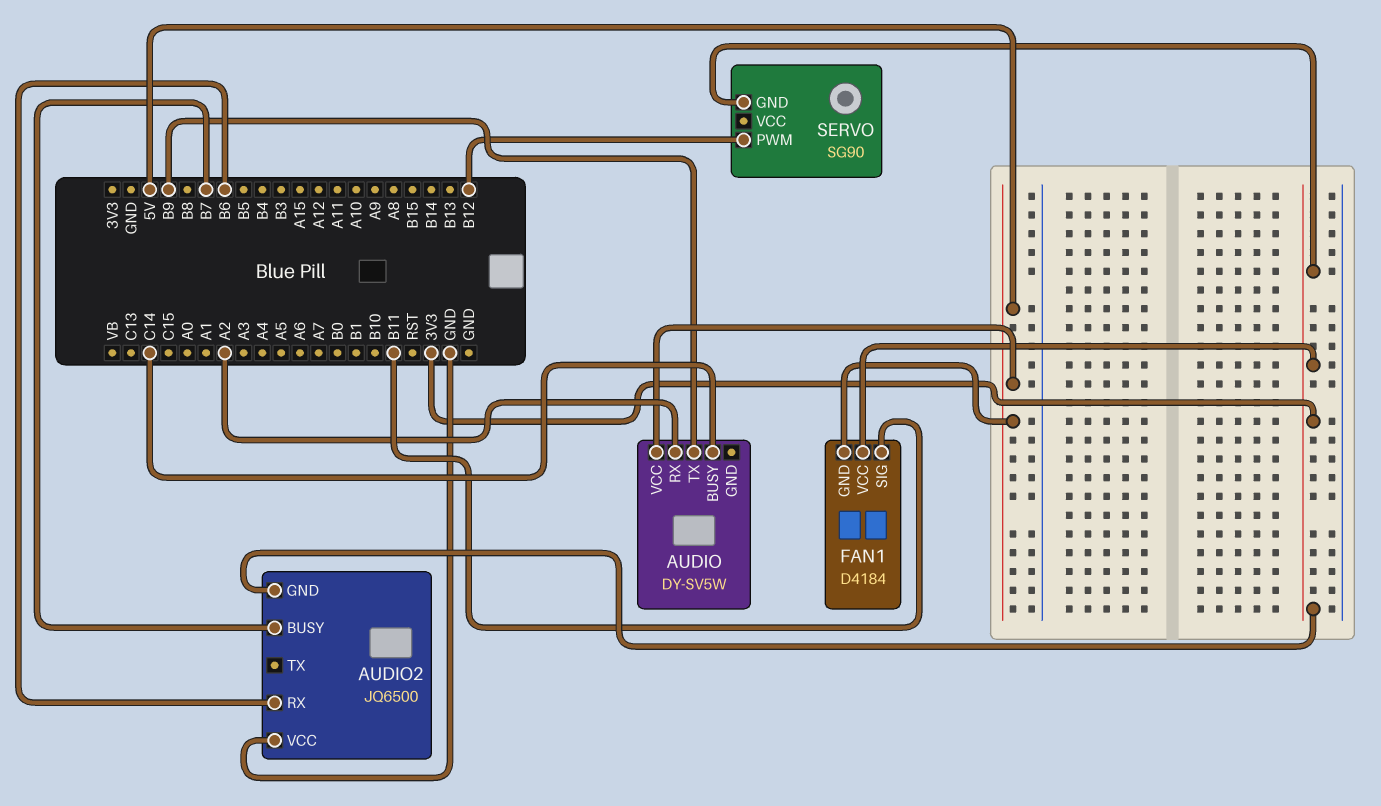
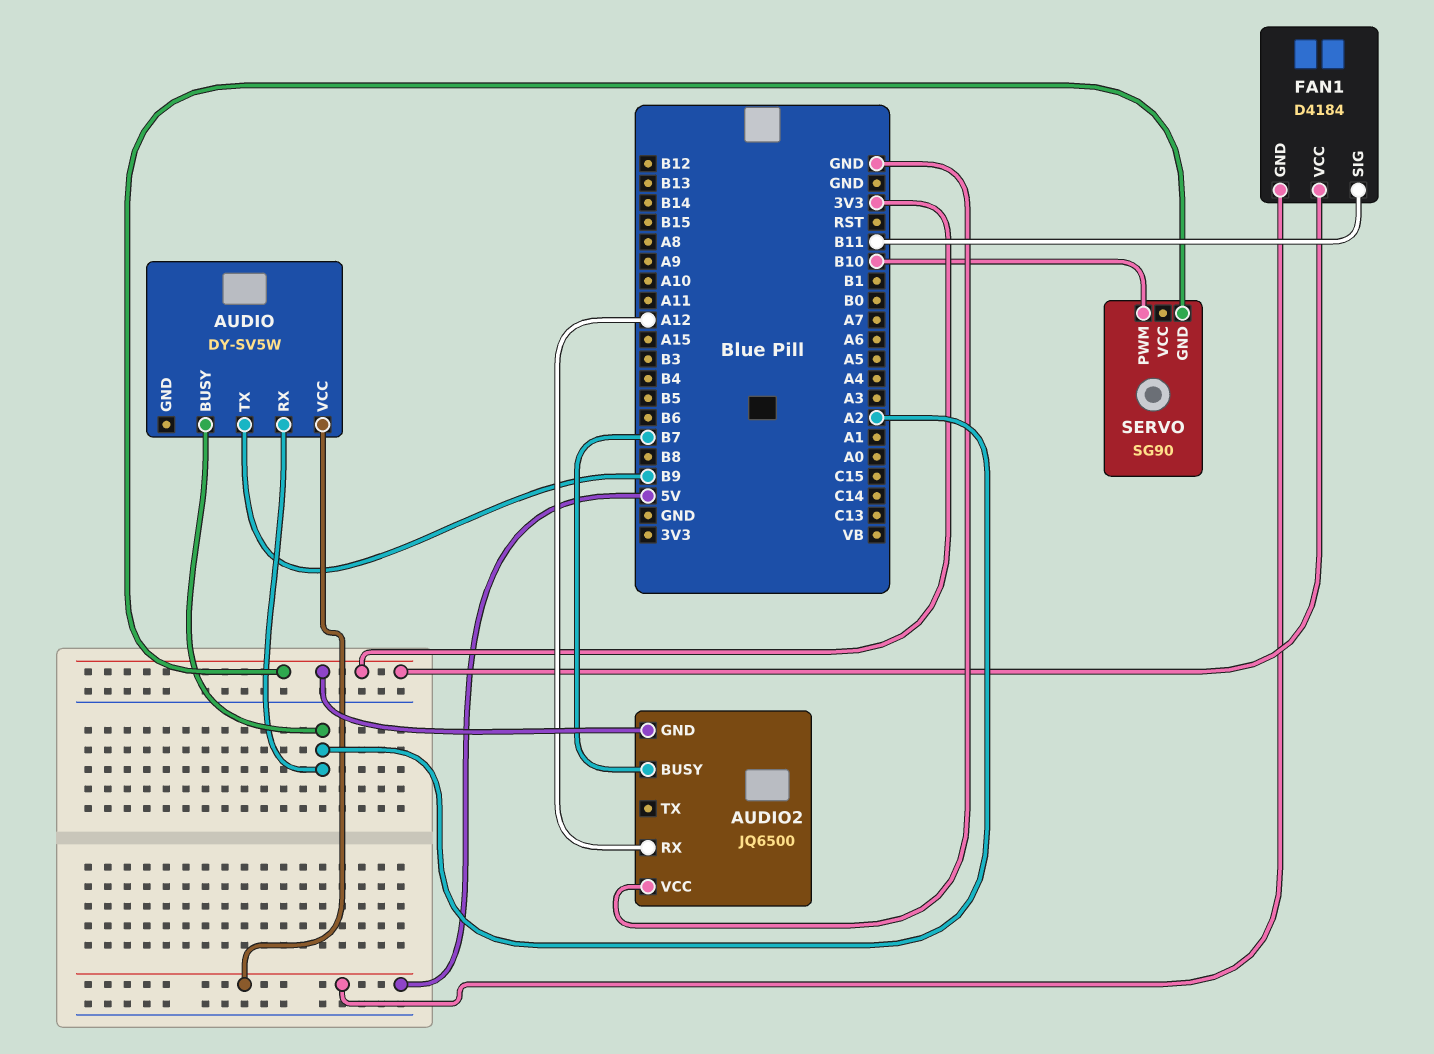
AUDIO pin BUSY: C14 -> A2
AUDIO2 pin RX: B6 -> A12
SERVO pin PWM: B12 -> B10

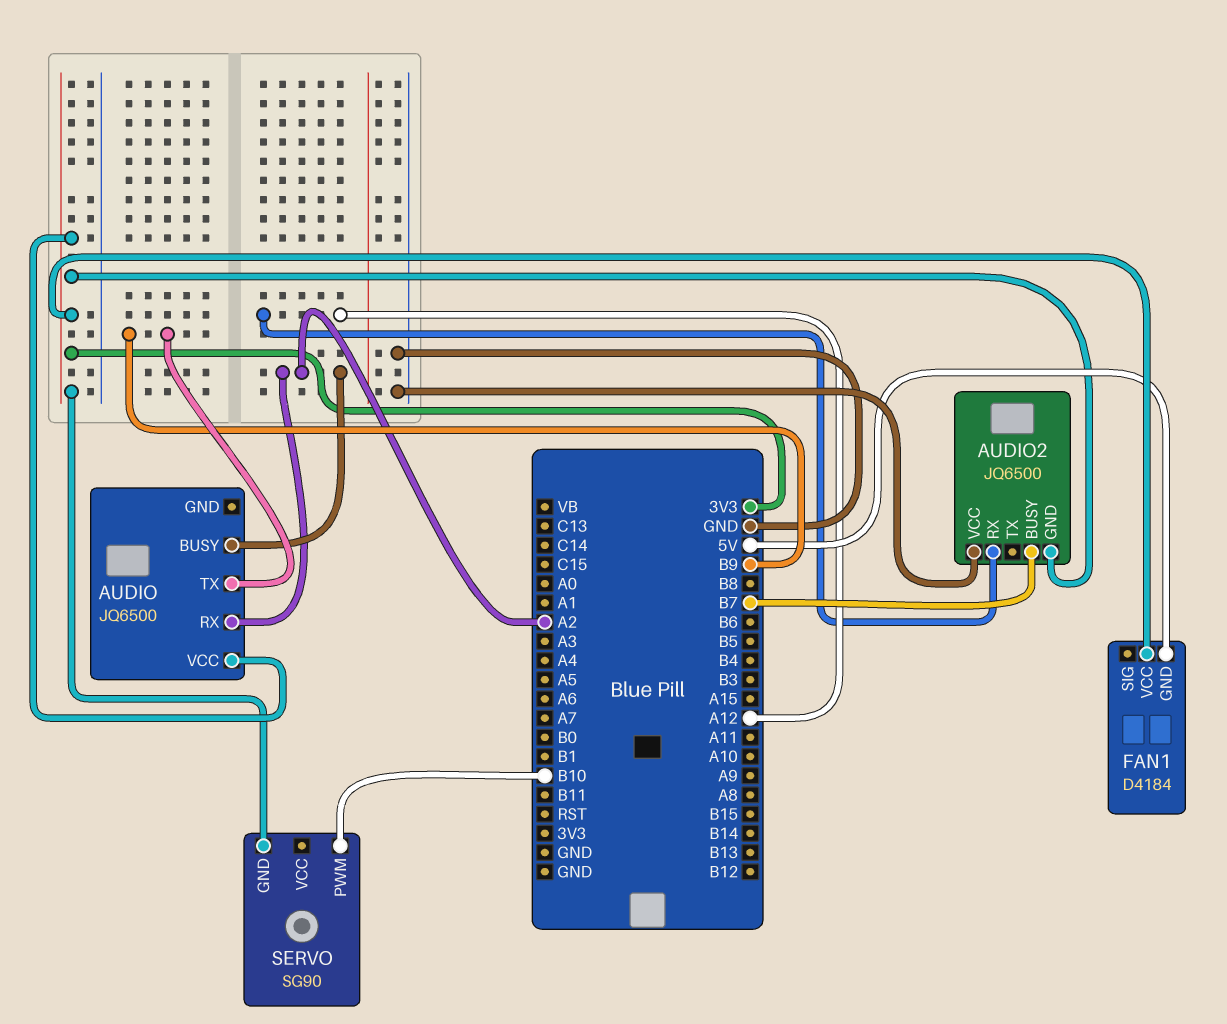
AUDIO: DY-SV5W -> JQ6500
AUDIO pin VCC: 5V -> 3V3
FAN1 pin SIG: B11 -> none

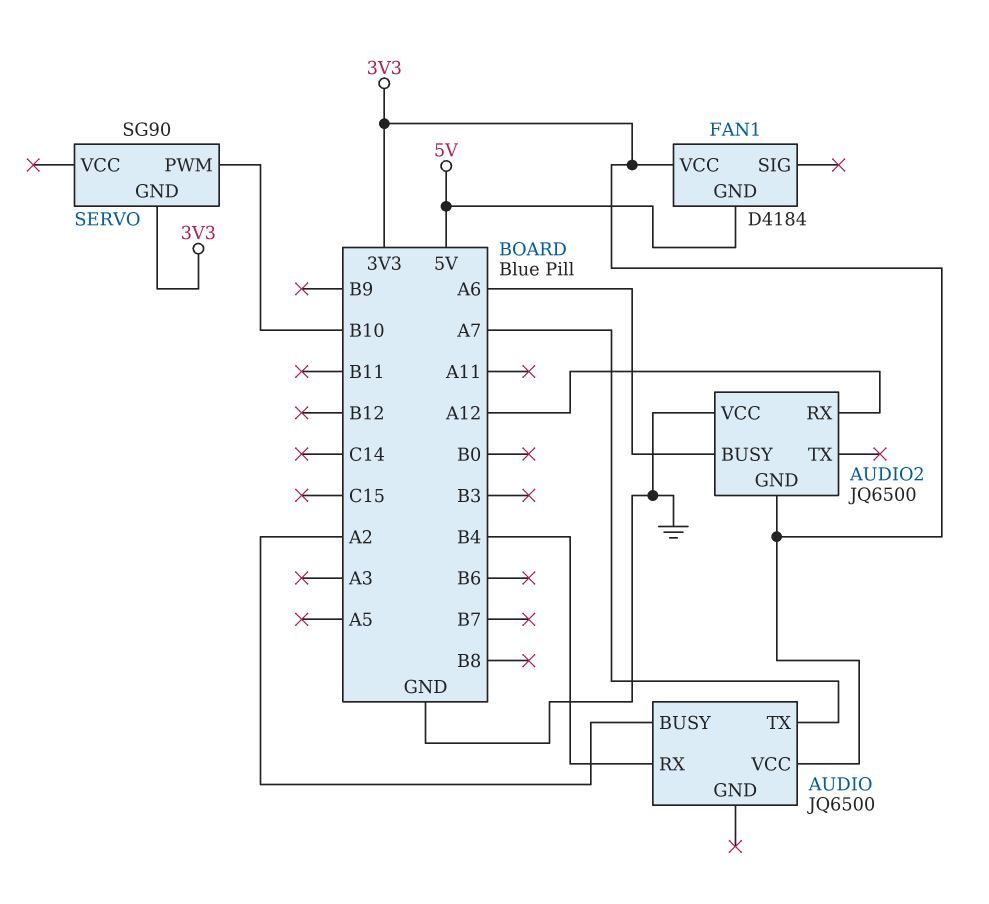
AUDIO pin RX: A2 -> B4
AUDIO pin TX: B9 -> A7
AUDIO2 pin BUSY: B7 -> A6

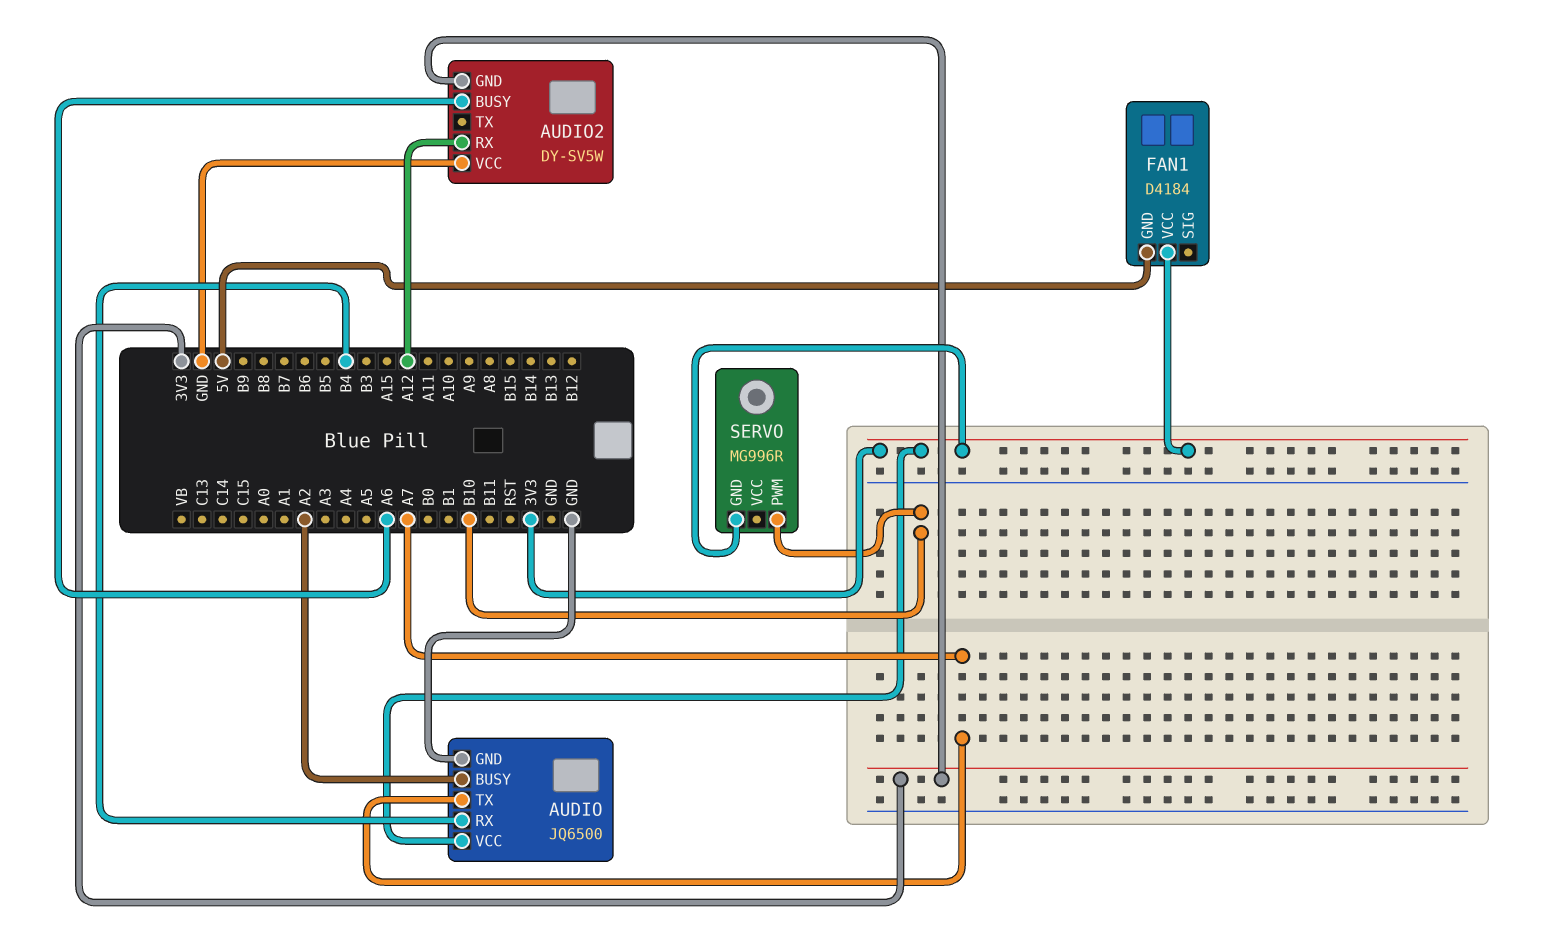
AUDIO pin GND: none -> GND
AUDIO2: JQ6500 -> DY-SV5W
SERVO: SG90 -> MG996R

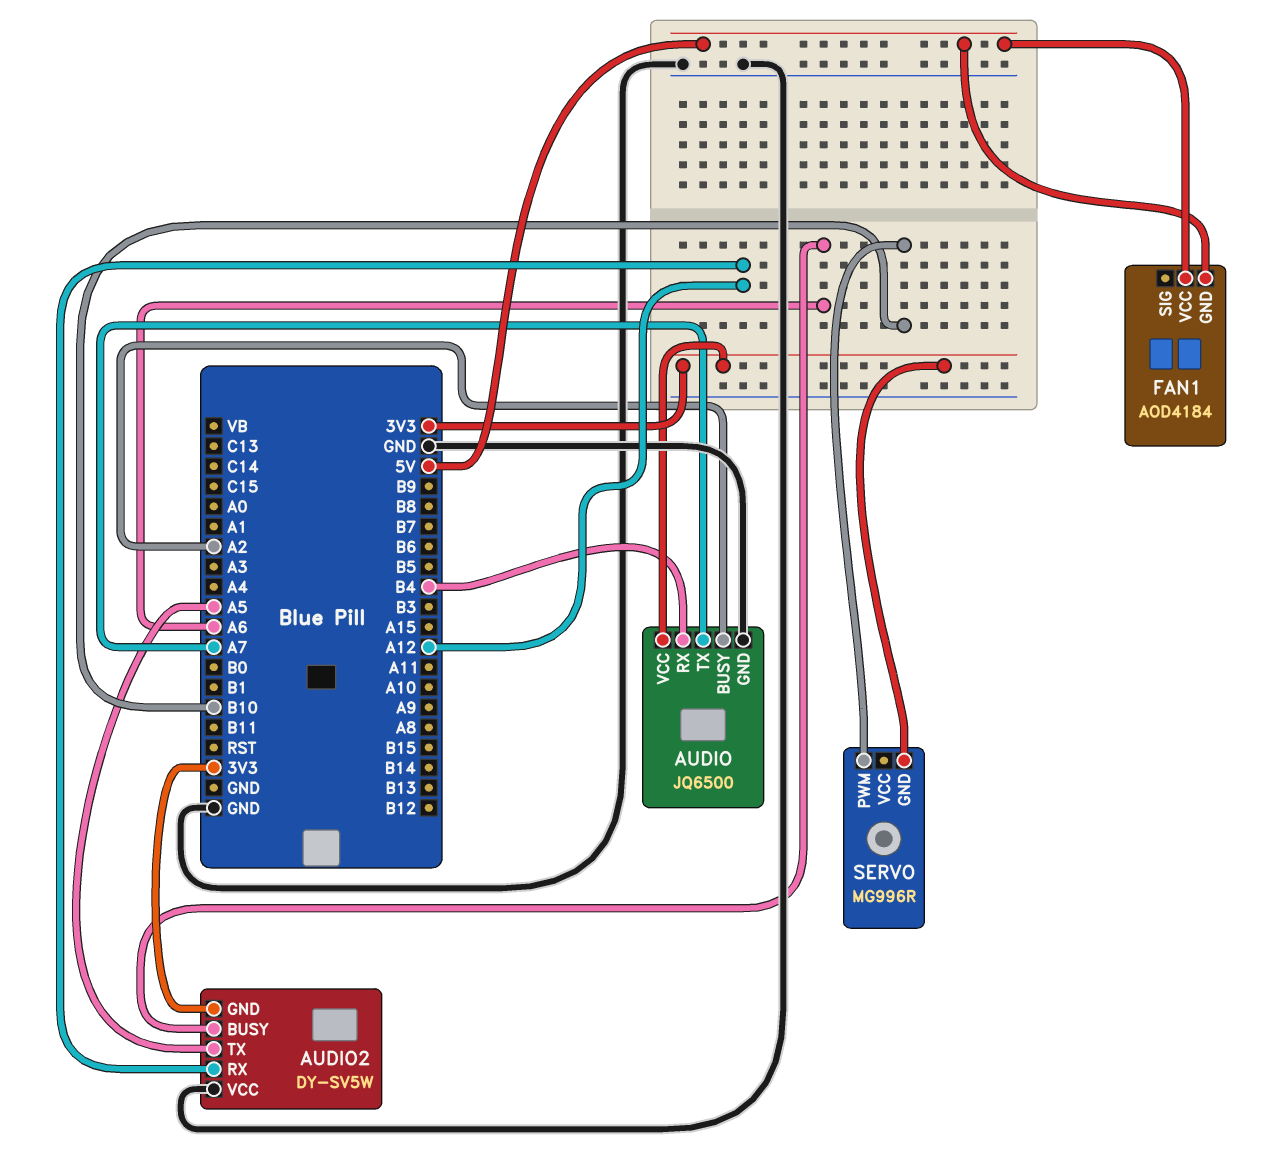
AUDIO2 pin TX: none -> A5
FAN1: D4184 -> AOD4184
FAN1 pin VCC: 3V3 -> 5V

